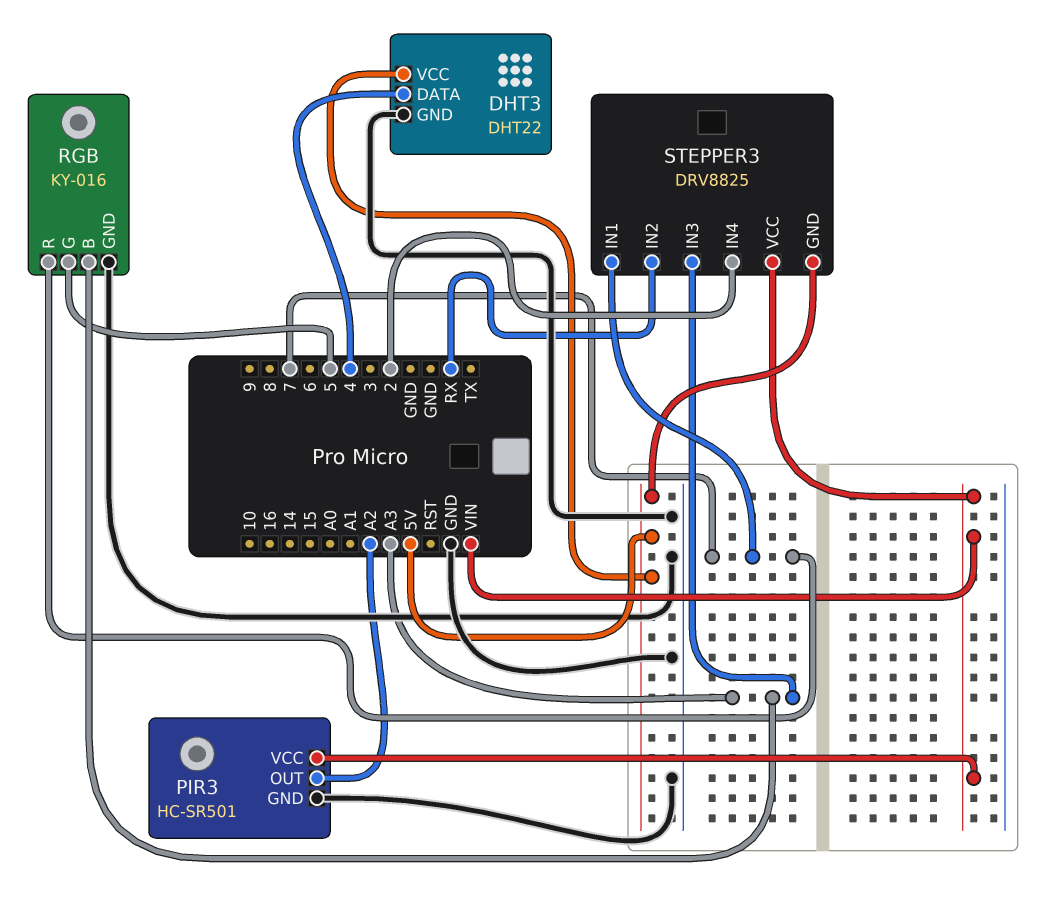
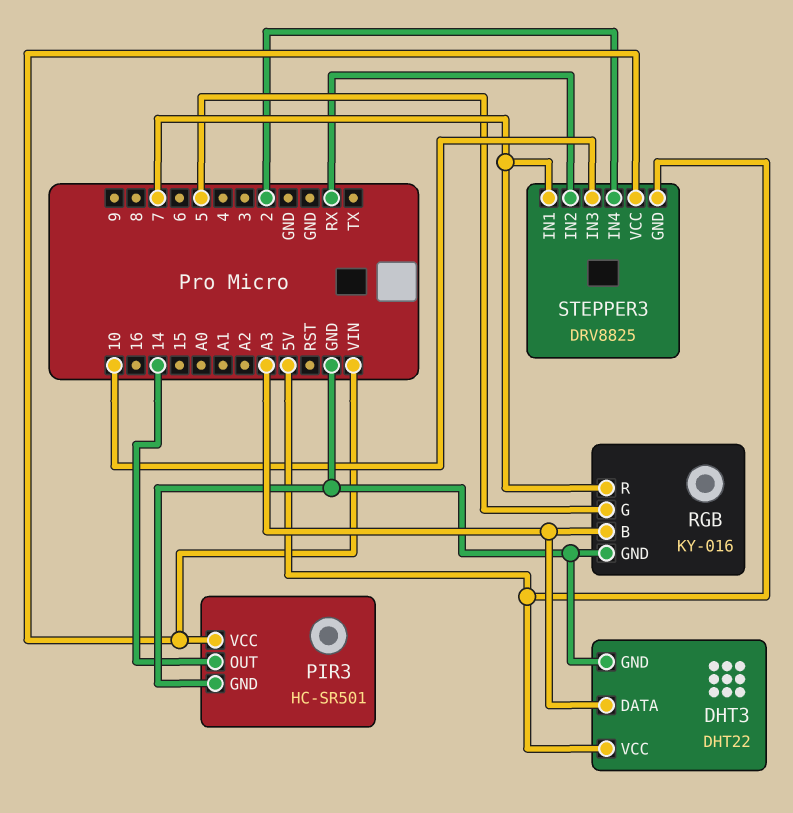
DHT3 pin DATA: 4 -> A3
PIR3 pin OUT: A2 -> 14
STEPPER3 pin IN3: A3 -> 10

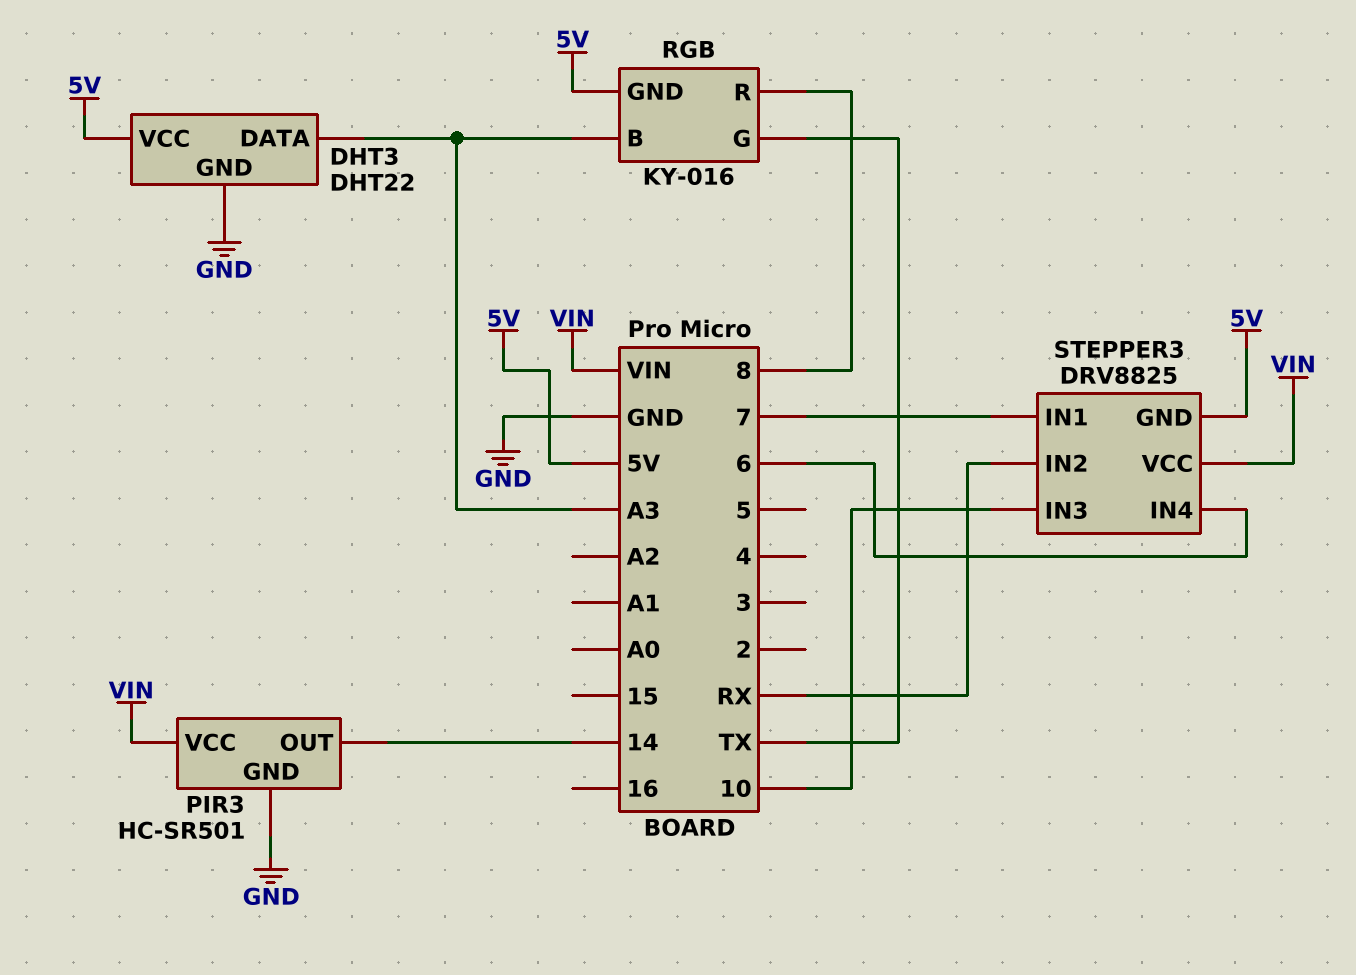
RGB pin G: 5 -> TX
RGB pin GND: GND -> 5V
RGB pin R: 7 -> 8
STEPPER3 pin IN4: 2 -> 6

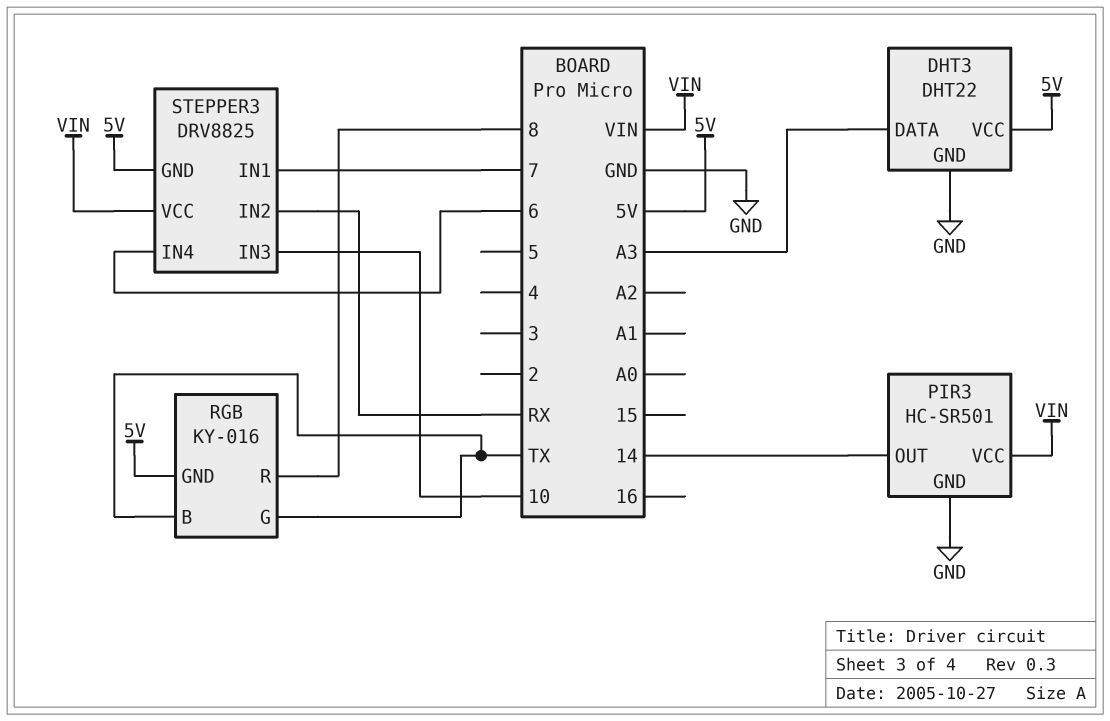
RGB pin B: A3 -> TX

